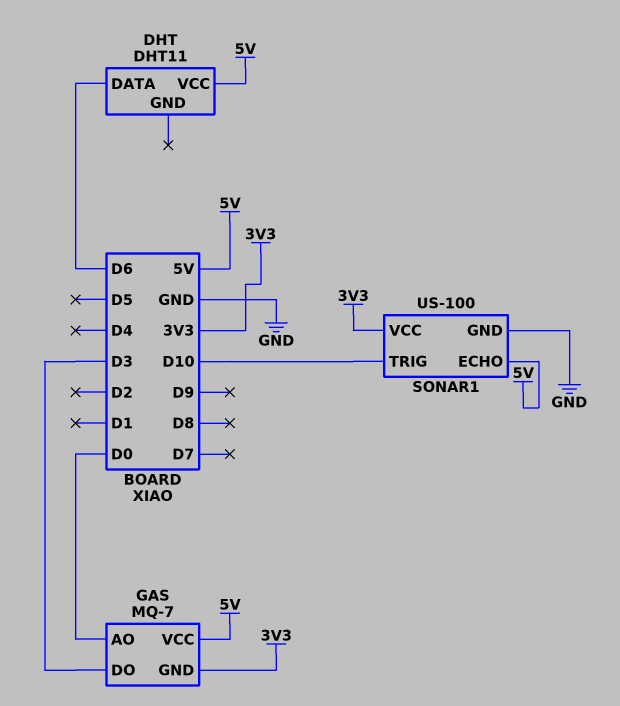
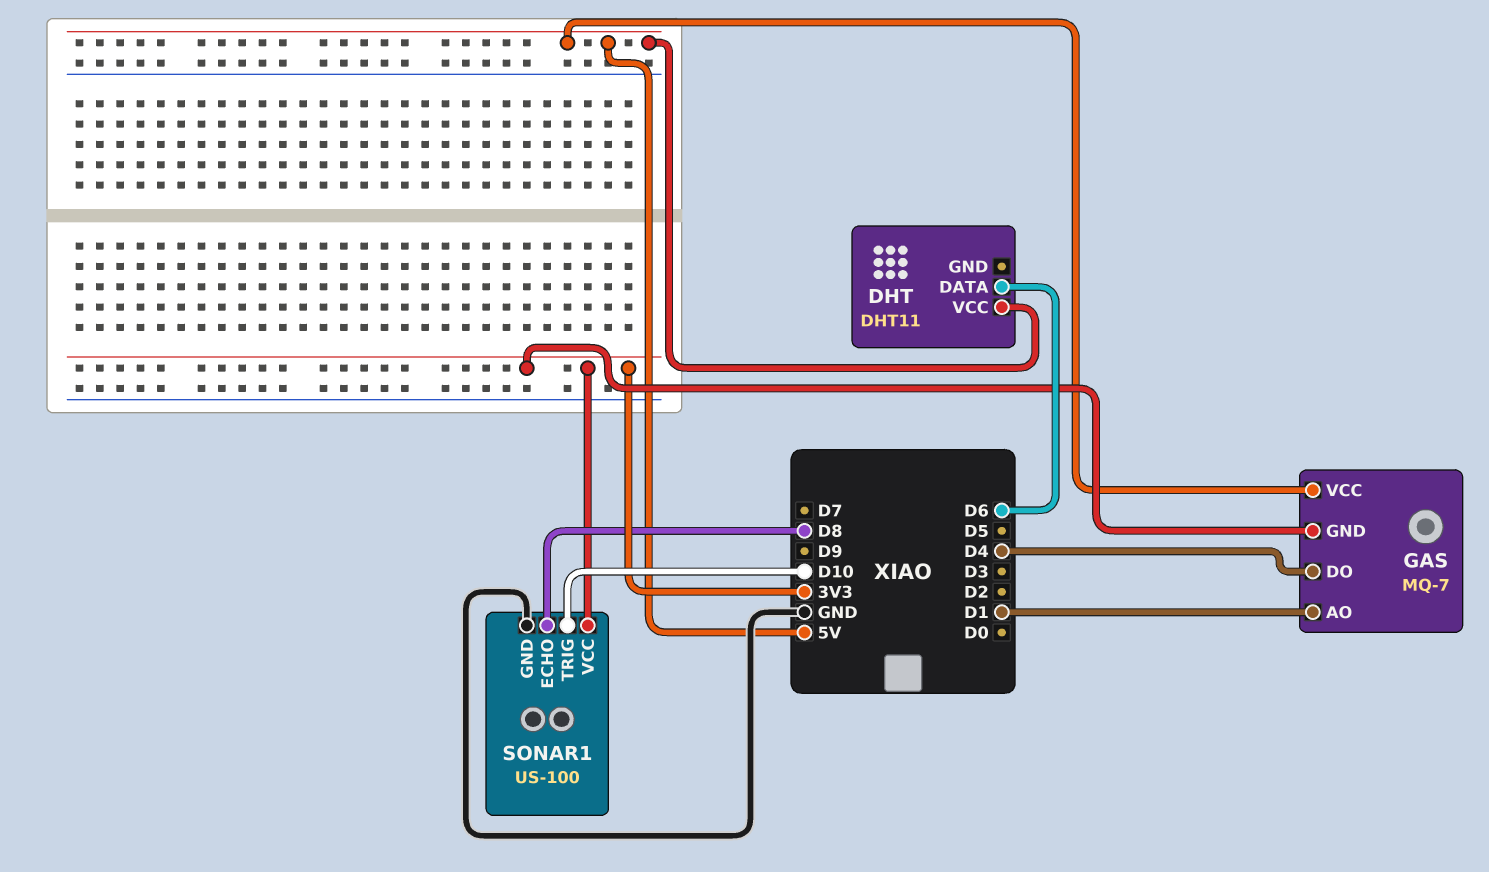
GAS pin AO: D0 -> D1
GAS pin DO: D3 -> D4
SONAR1 pin ECHO: 5V -> D8

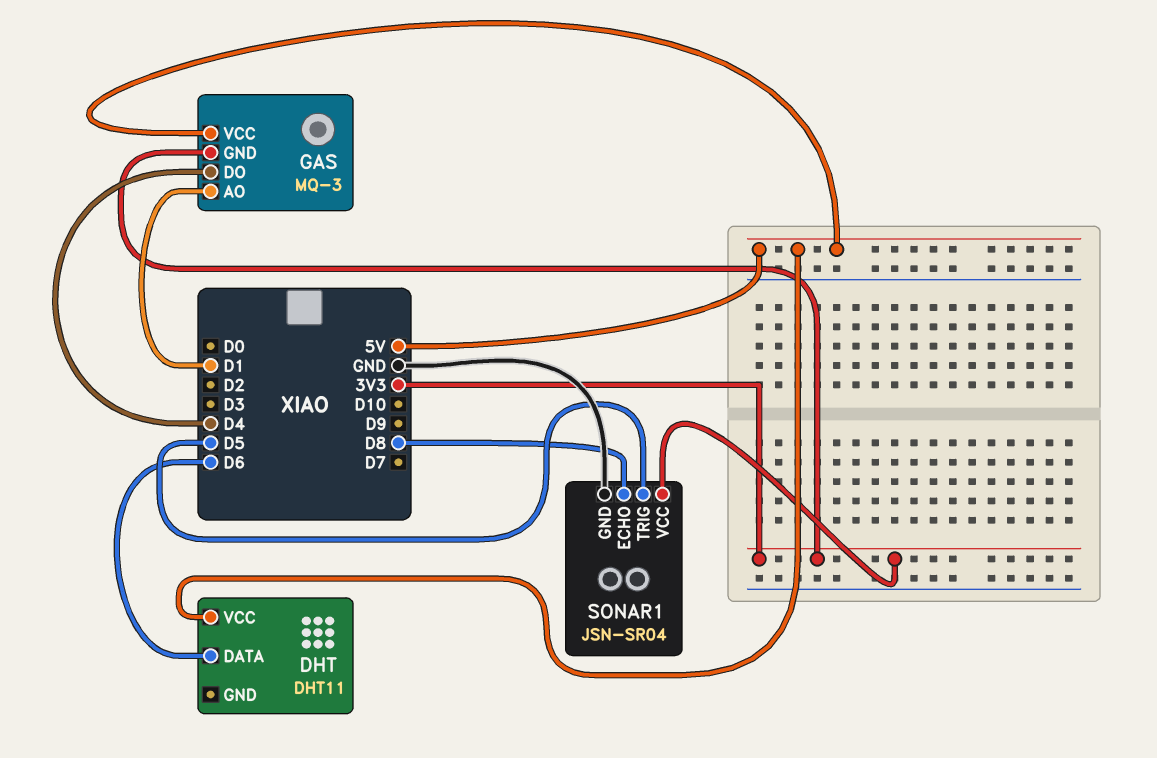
GAS: MQ-7 -> MQ-3
SONAR1: US-100 -> JSN-SR04
SONAR1 pin TRIG: D10 -> D5

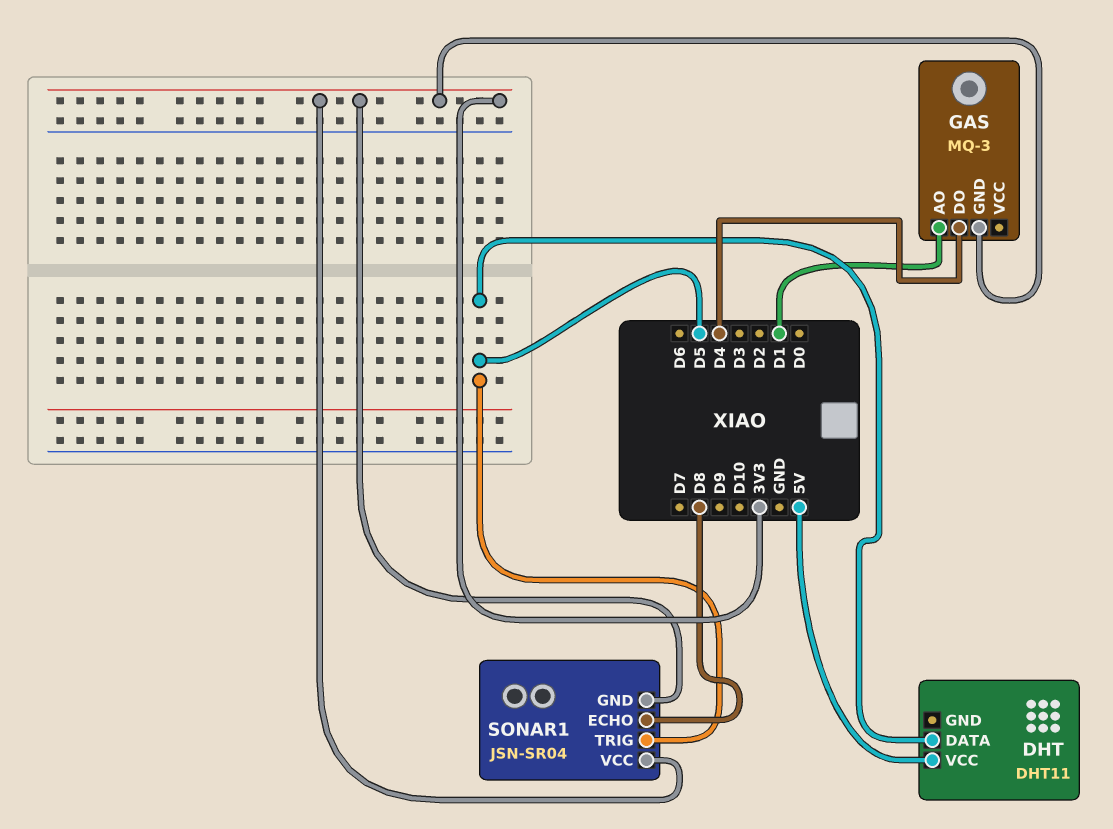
DHT pin DATA: D6 -> D5
GAS pin VCC: 5V -> none
SONAR1 pin GND: GND -> 3V3

